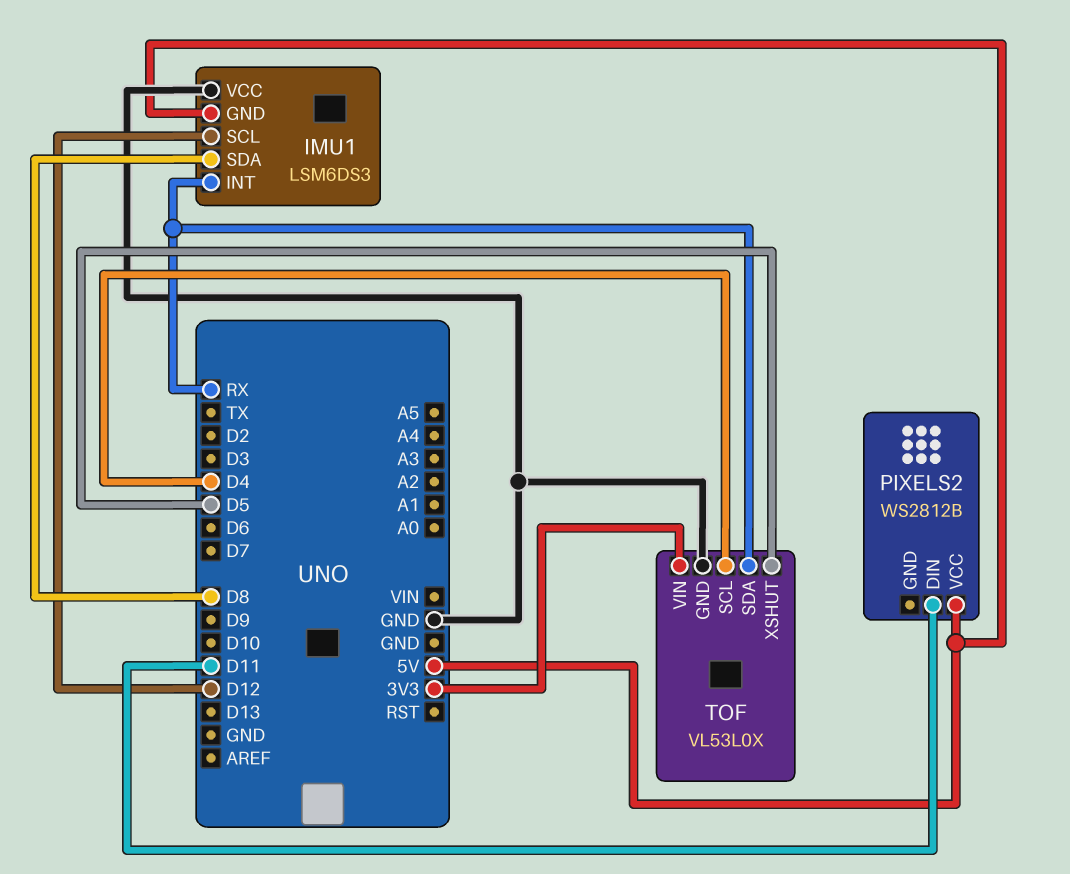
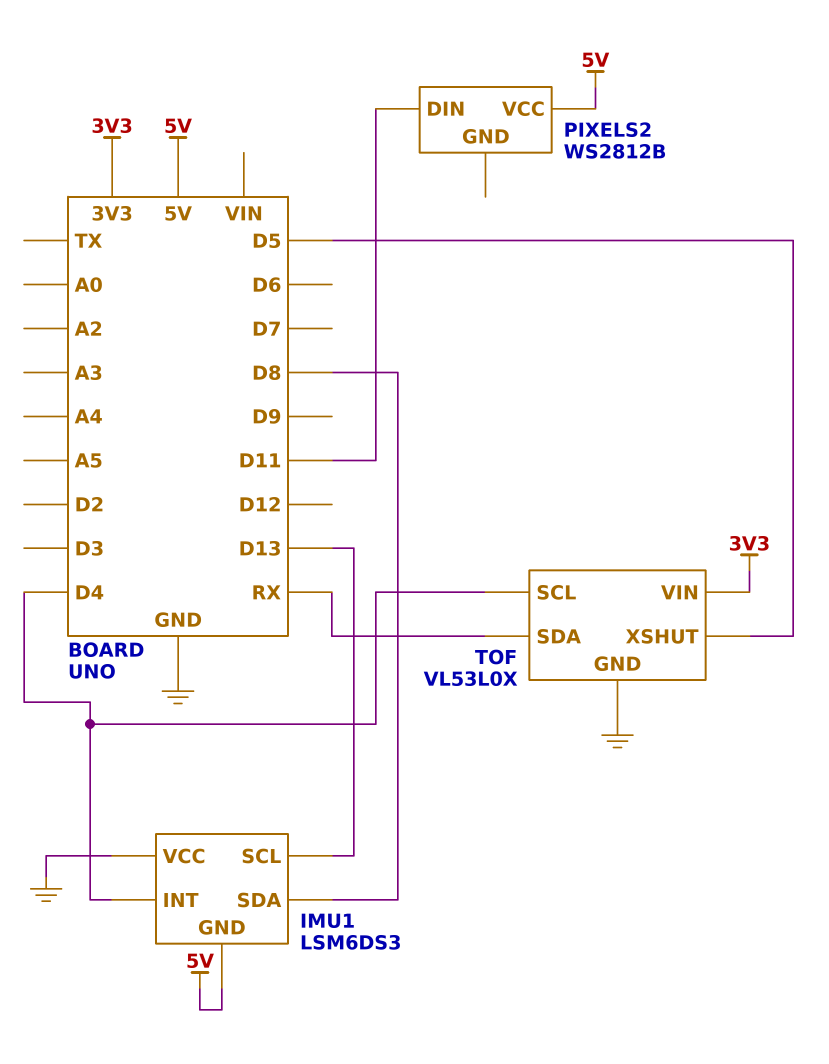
IMU1 pin INT: RX -> D4
IMU1 pin SCL: D12 -> D13

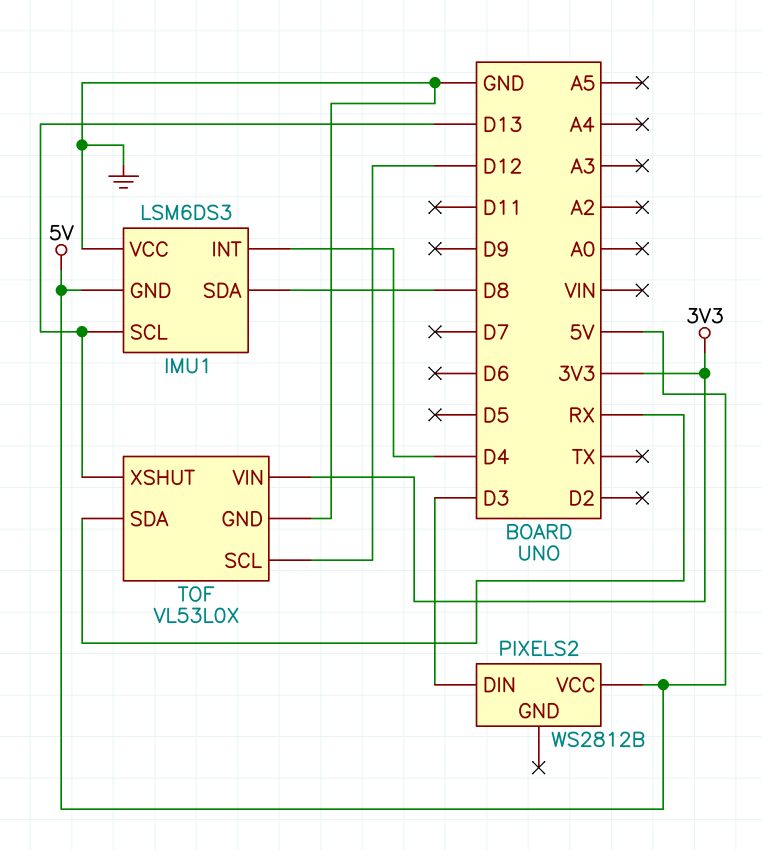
PIXELS2 pin DIN: D11 -> D3
TOF pin SCL: D4 -> D12
TOF pin XSHUT: D5 -> D13

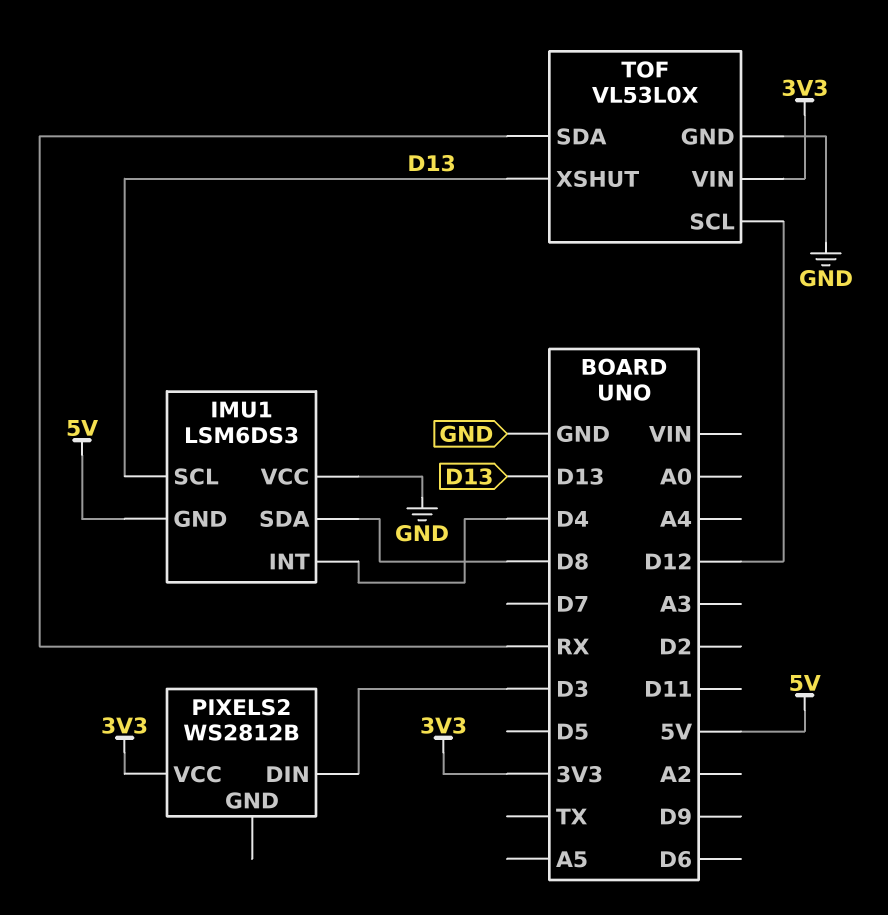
PIXELS2 pin VCC: 5V -> 3V3

